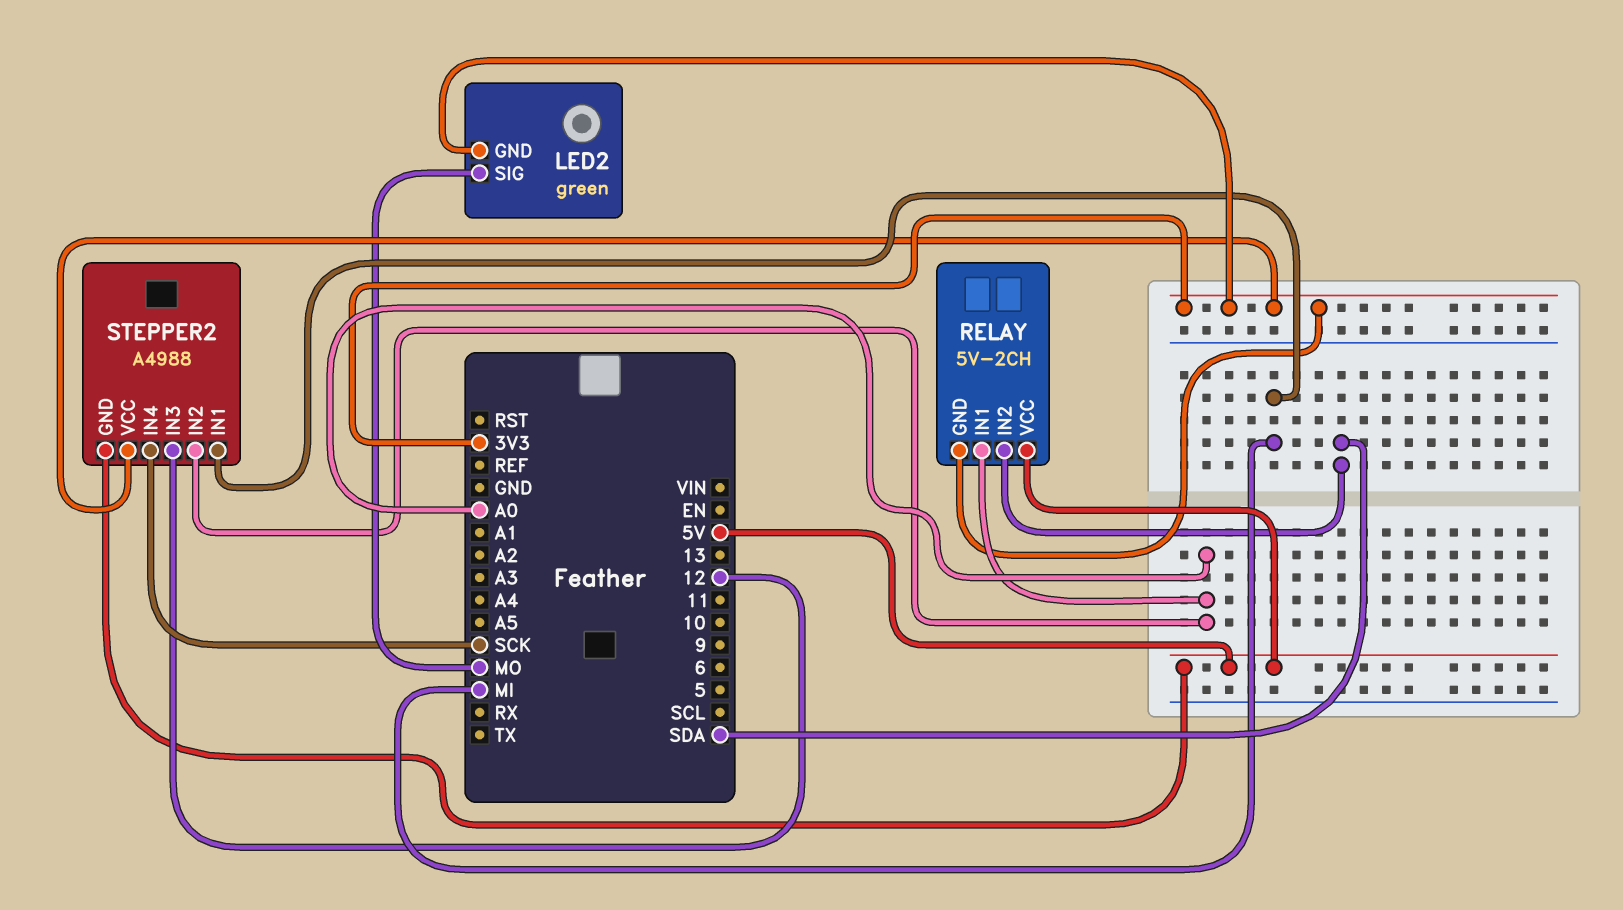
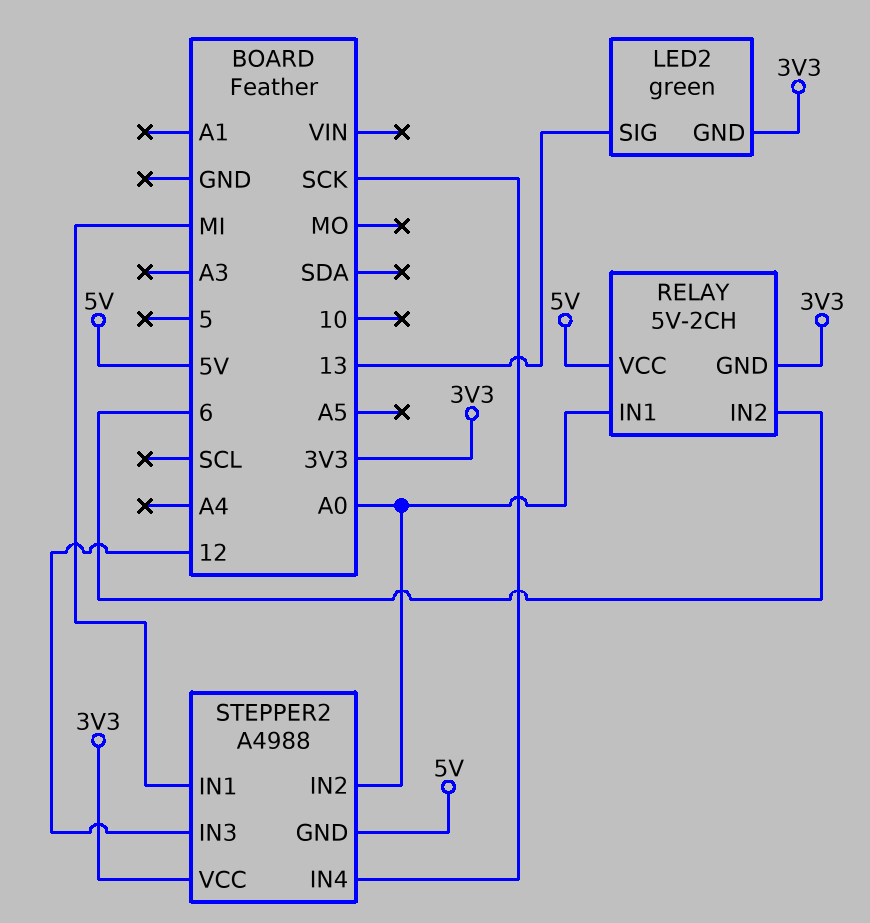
LED2 pin SIG: MO -> 13
RELAY pin IN2: SDA -> 6

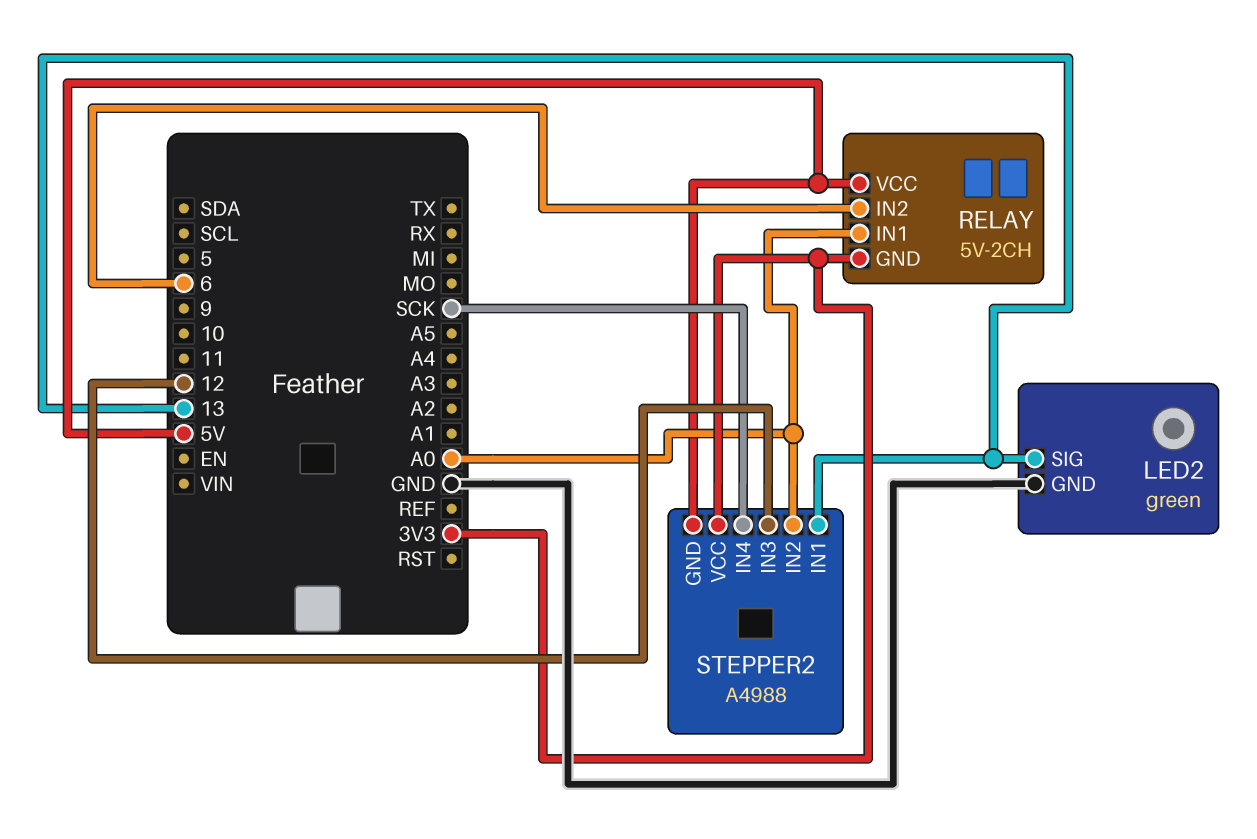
LED2 pin GND: 3V3 -> GND
STEPPER2 pin IN1: MI -> 13

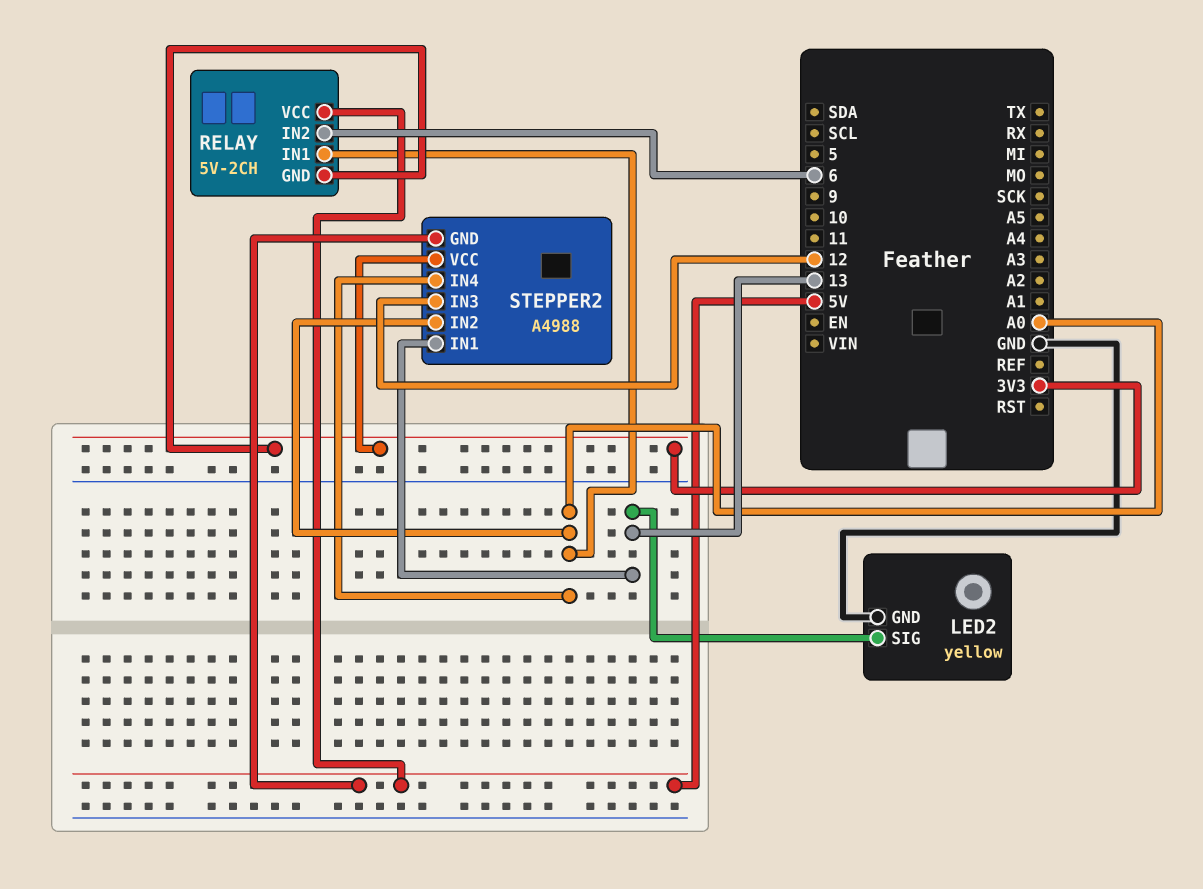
LED2: green -> yellow
STEPPER2 pin IN4: SCK -> A0

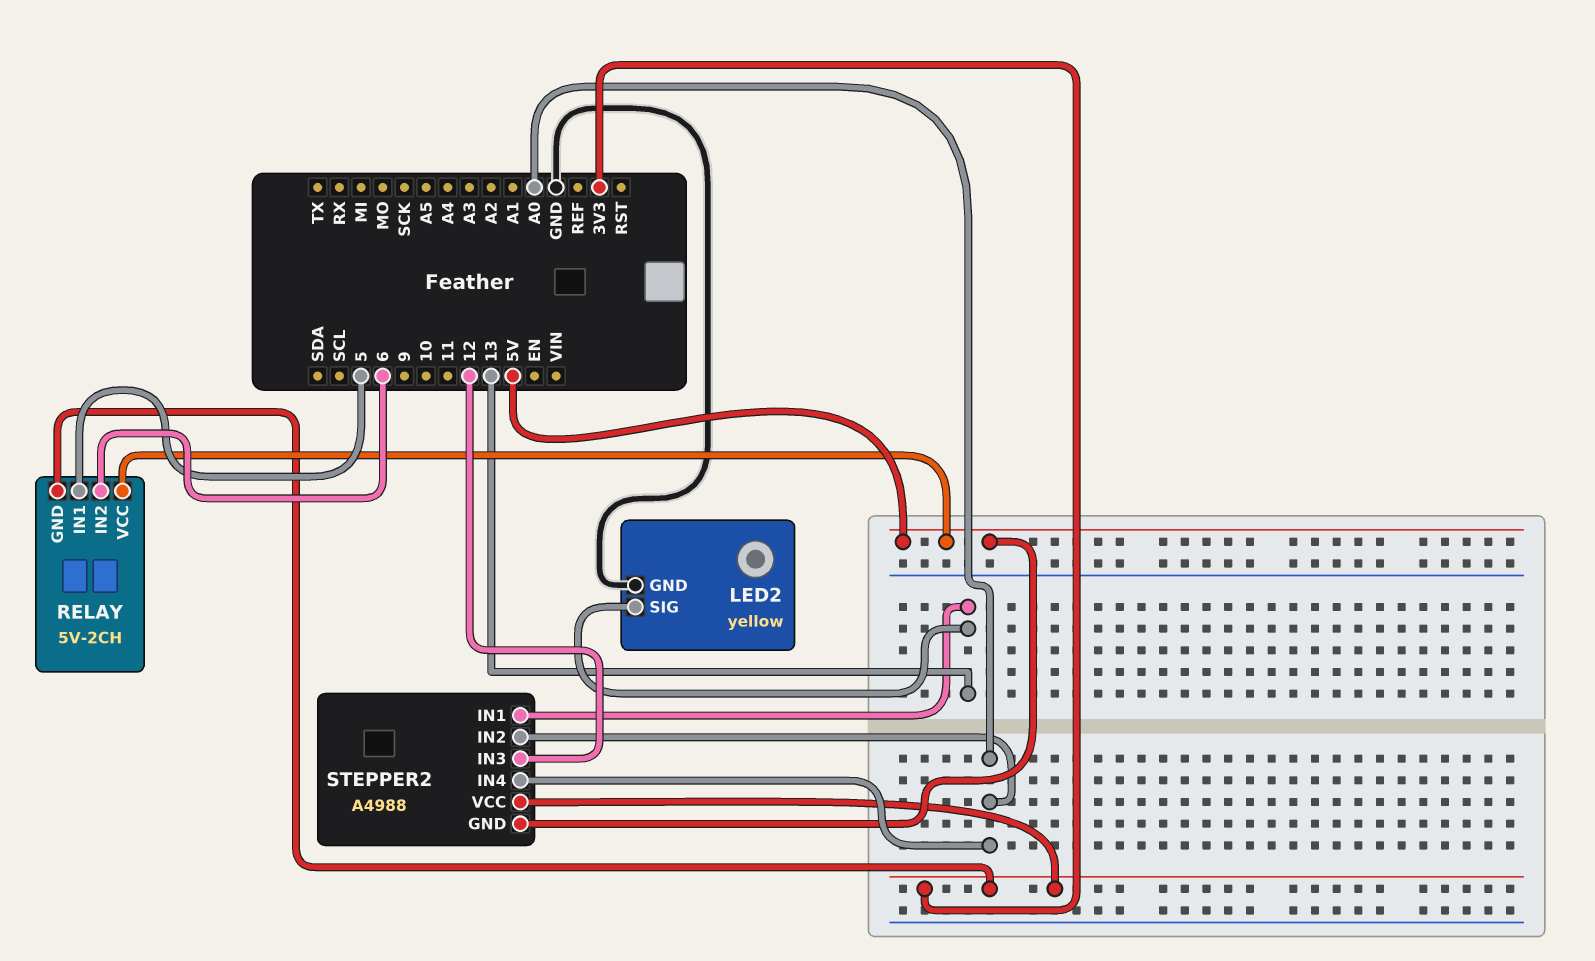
RELAY pin IN1: A0 -> 5

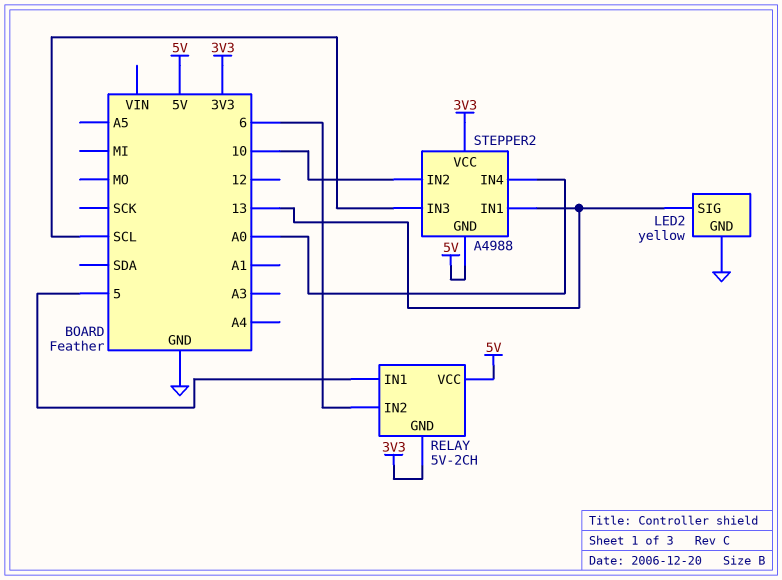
STEPPER2 pin IN2: A0 -> 10
STEPPER2 pin IN3: 12 -> SCL

